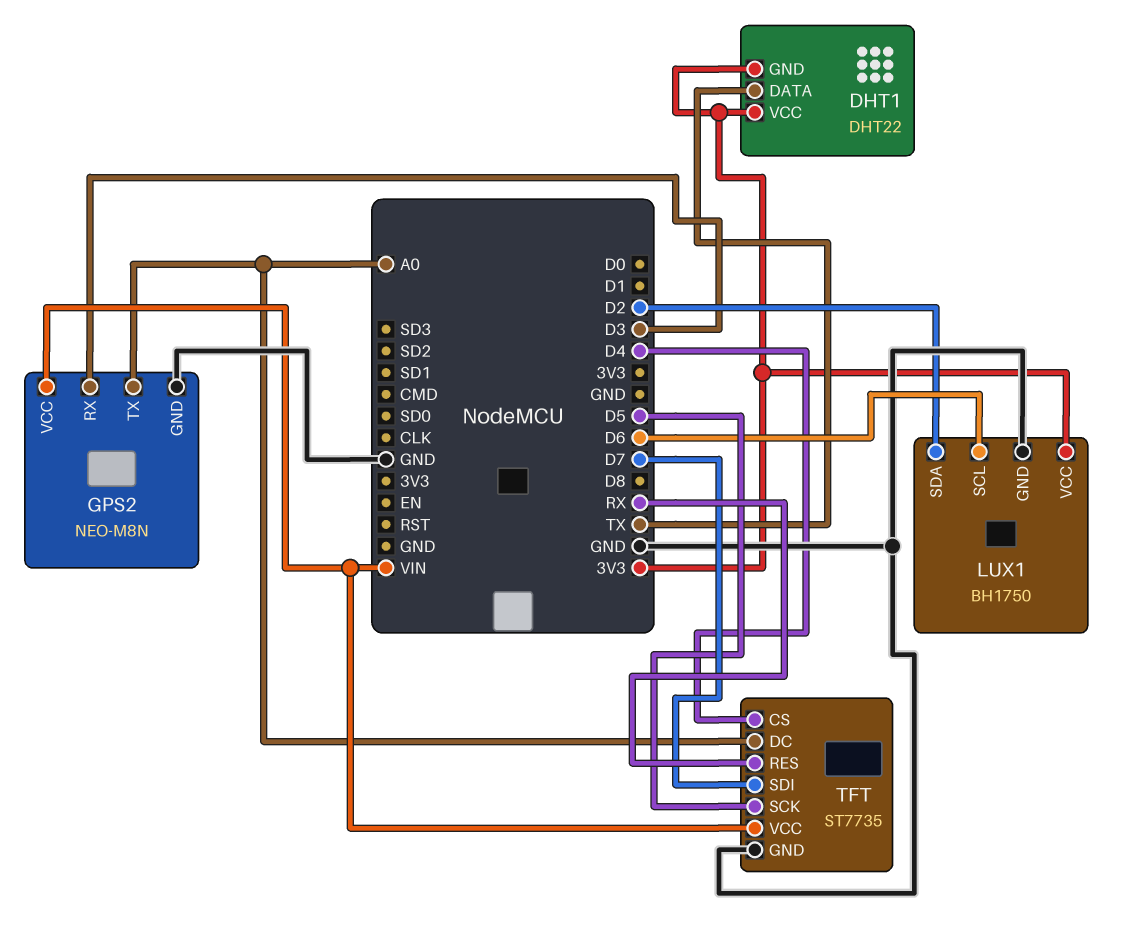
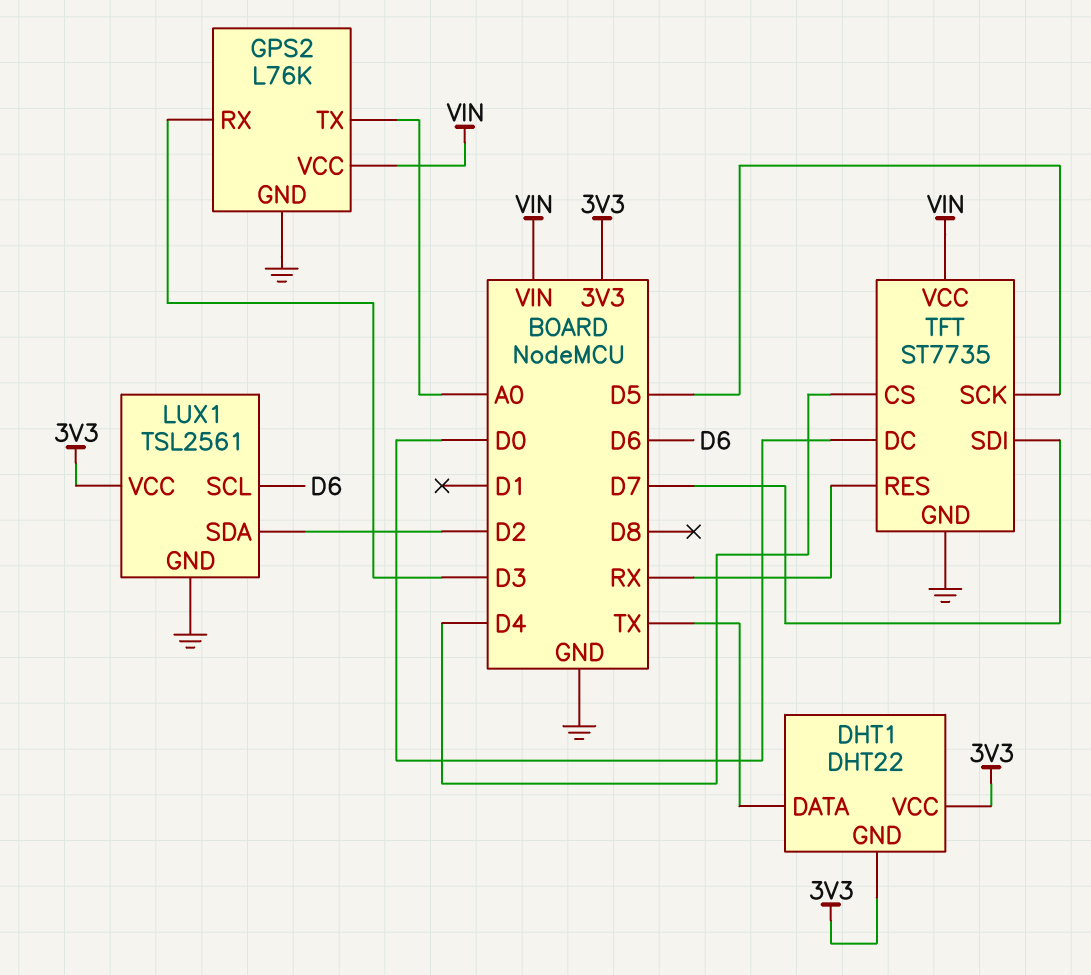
GPS2: NEO-M8N -> L76K
LUX1: BH1750 -> TSL2561
TFT pin DC: A0 -> D0

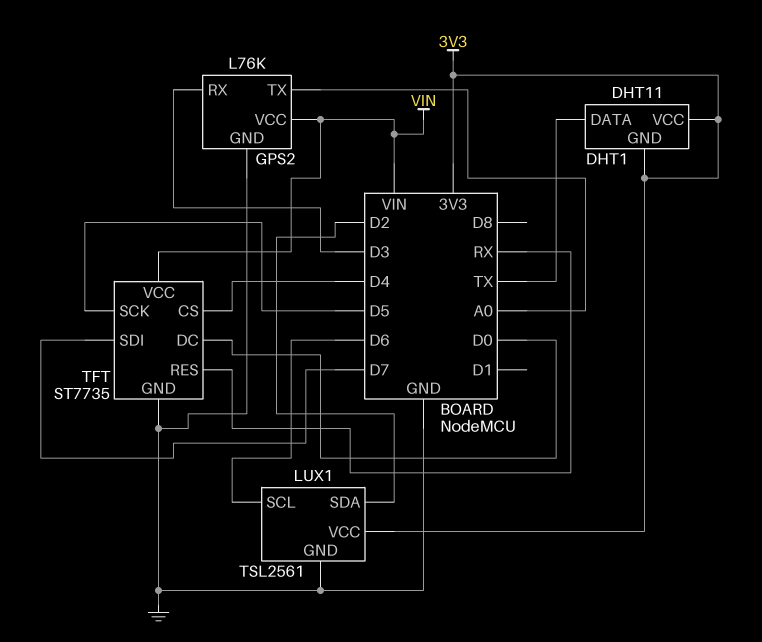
DHT1: DHT22 -> DHT11

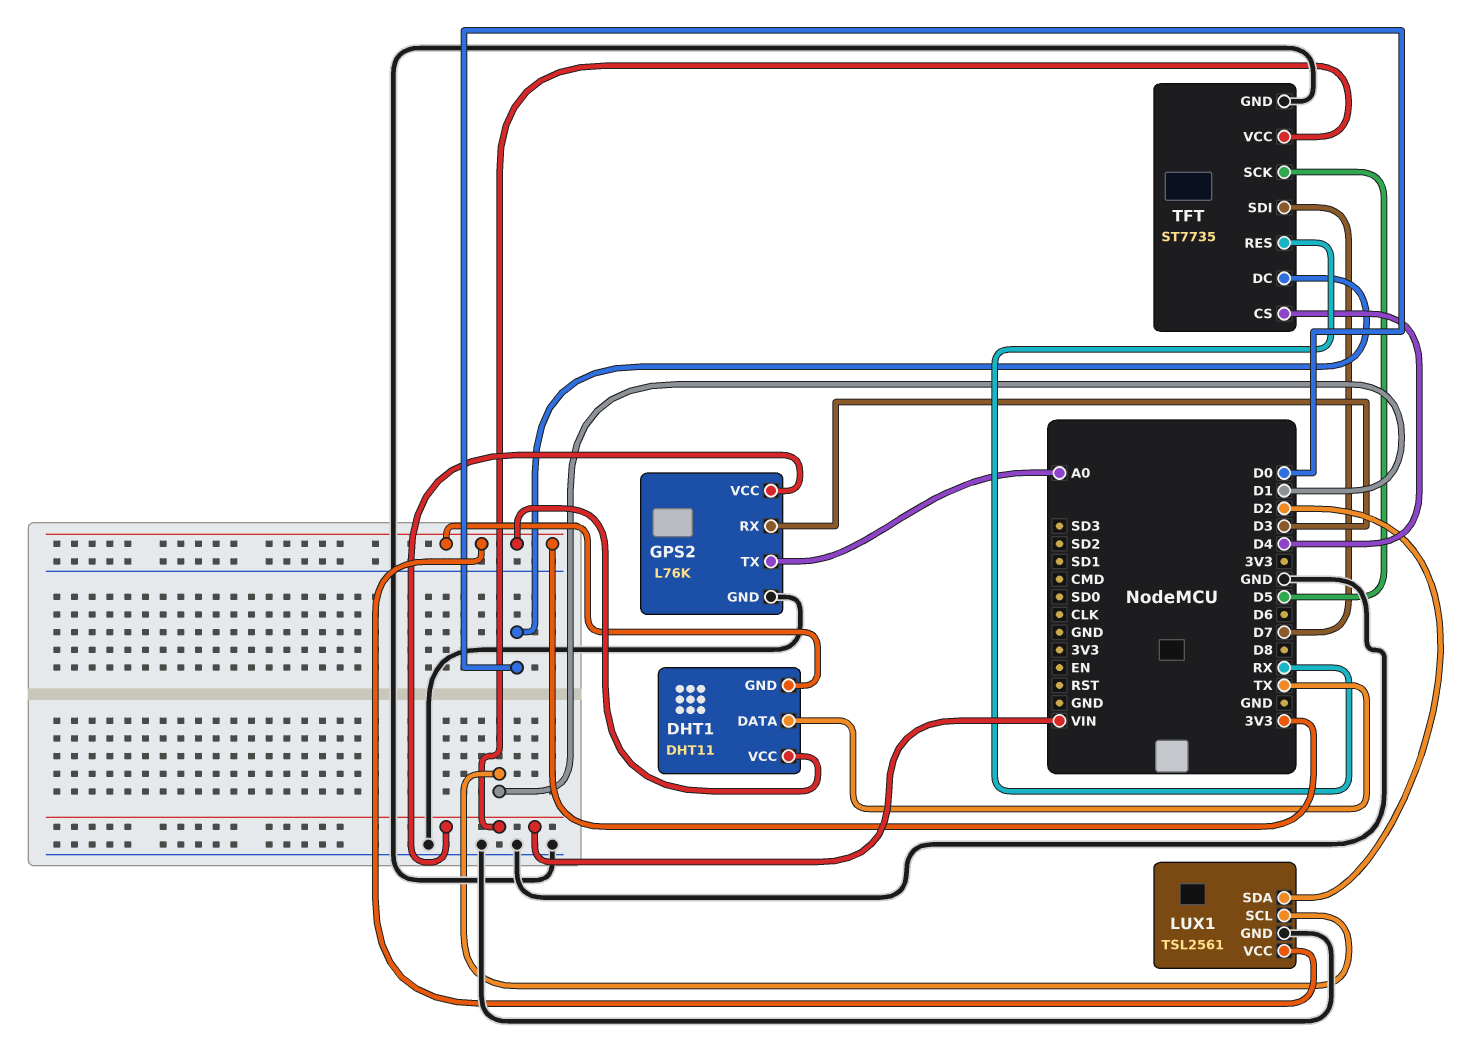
LUX1 pin SCL: D6 -> D1

